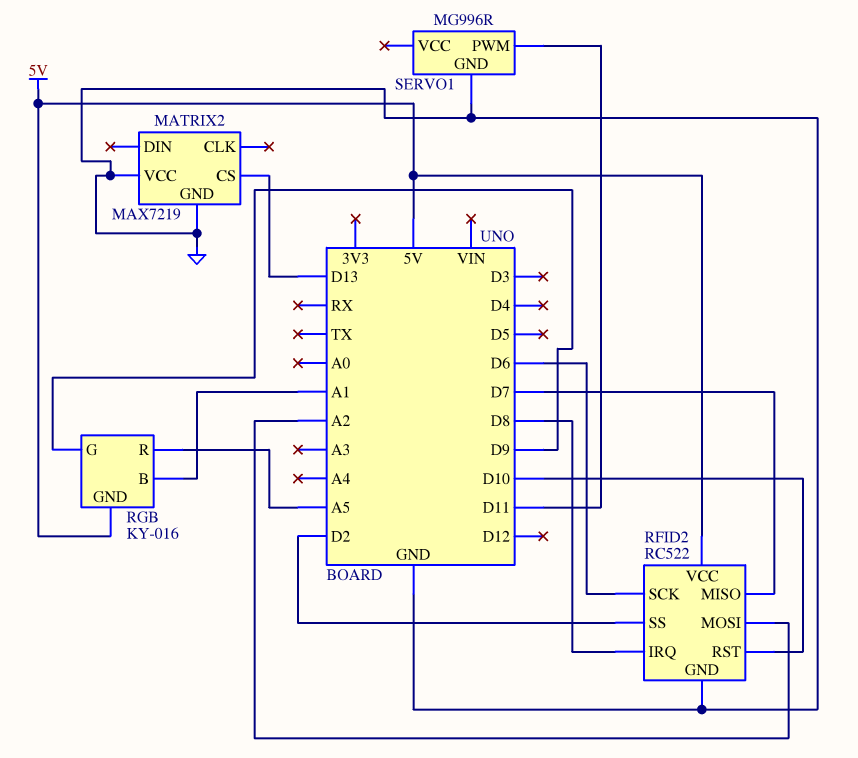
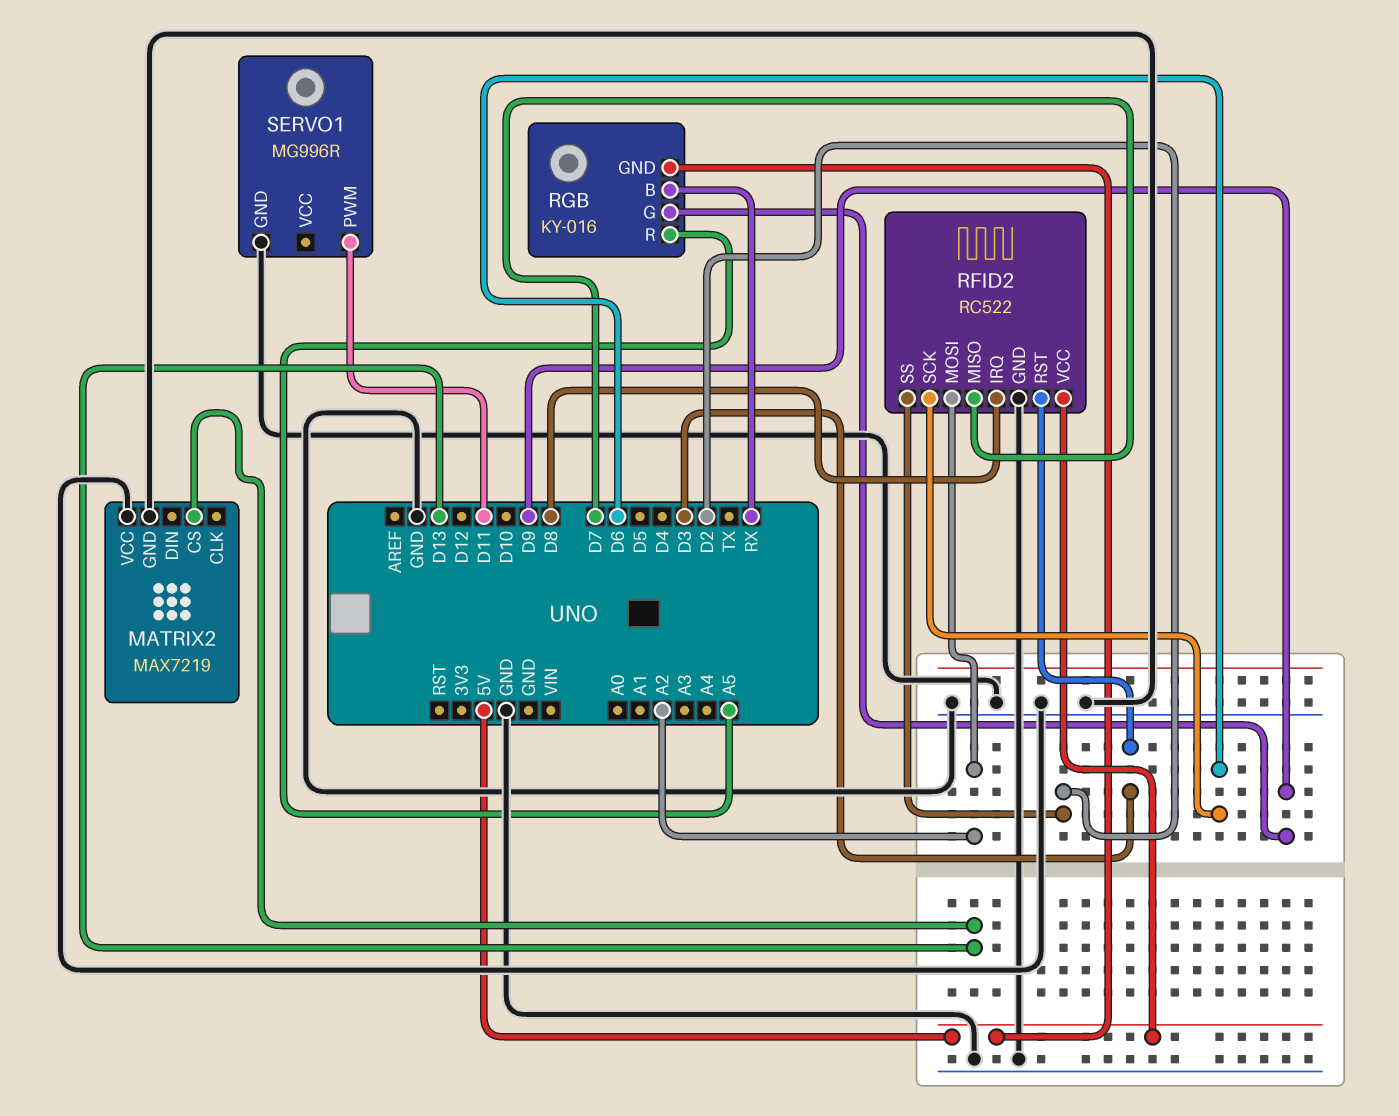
RFID2 pin RST: D10 -> D3
RGB pin B: A1 -> RX

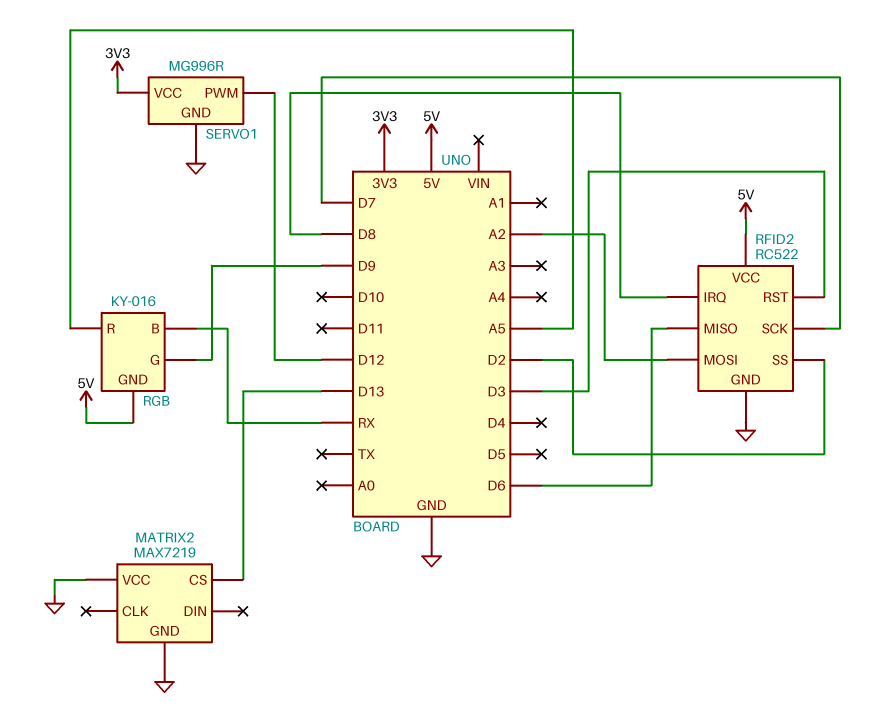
RFID2 pin MISO: D7 -> D6
RFID2 pin SCK: D6 -> D7
SERVO1 pin PWM: D11 -> D12
SERVO1 pin VCC: none -> 3V3

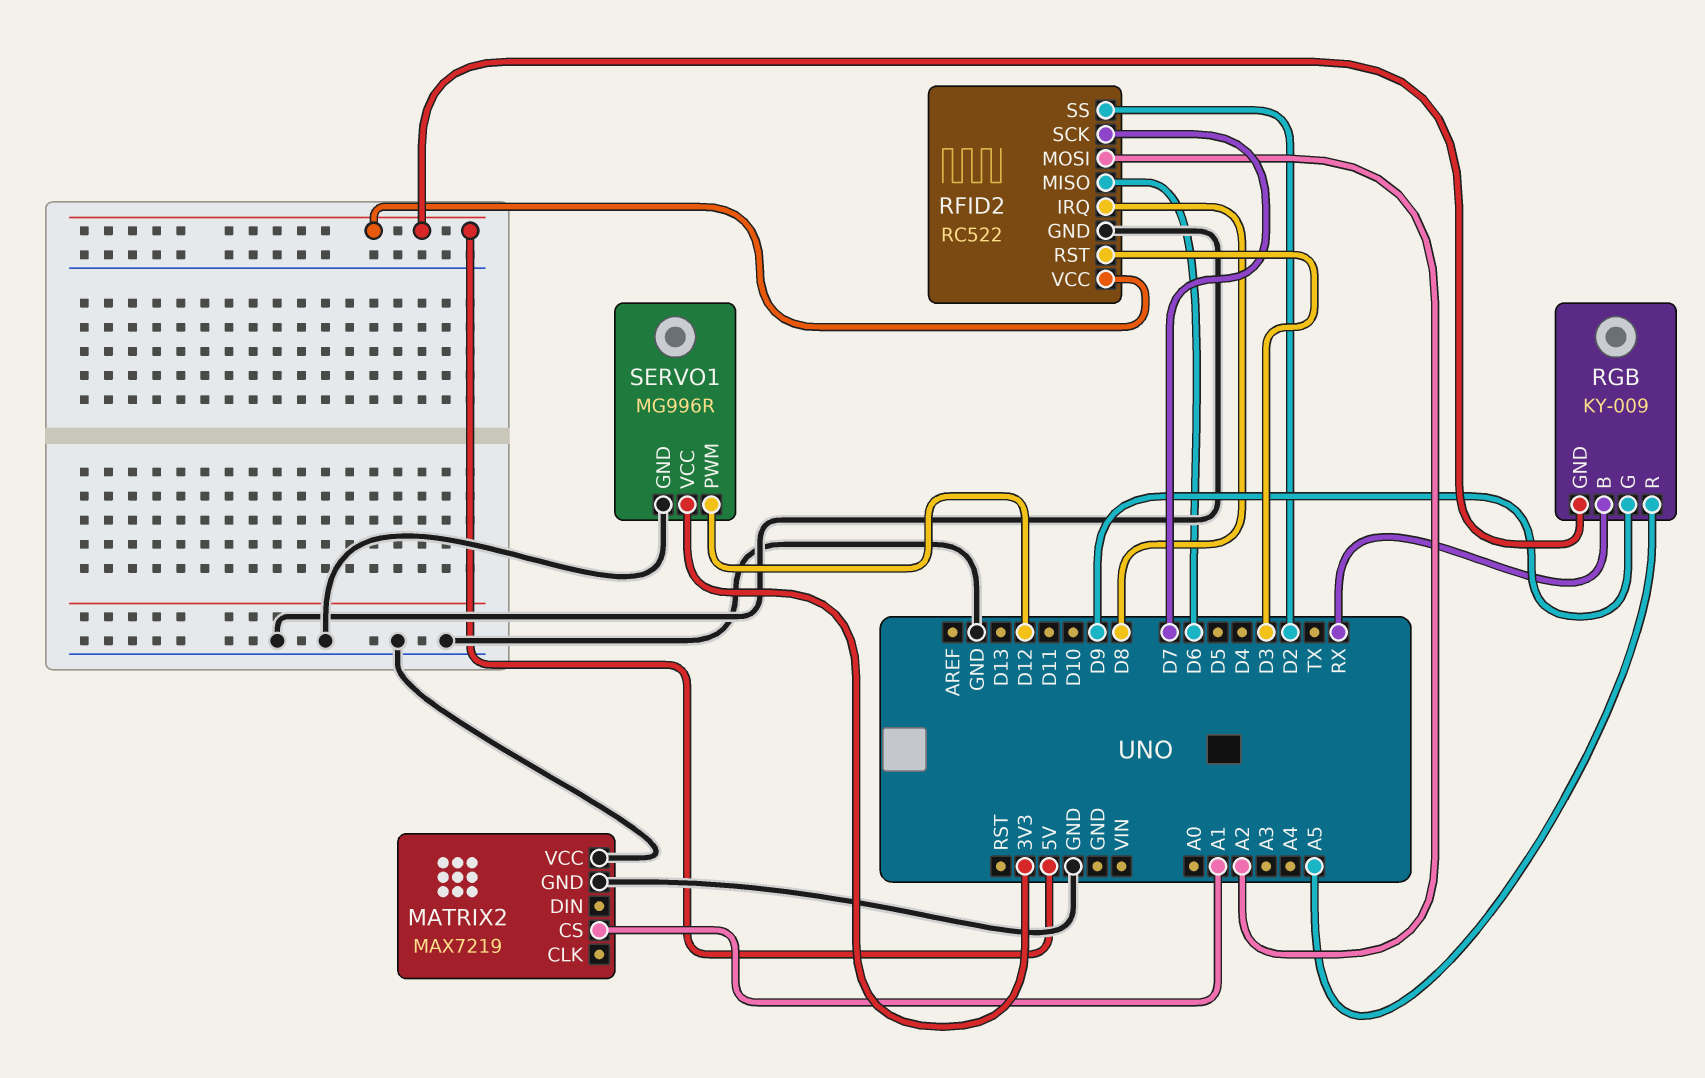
MATRIX2 pin CS: D13 -> A1
RGB: KY-016 -> KY-009

